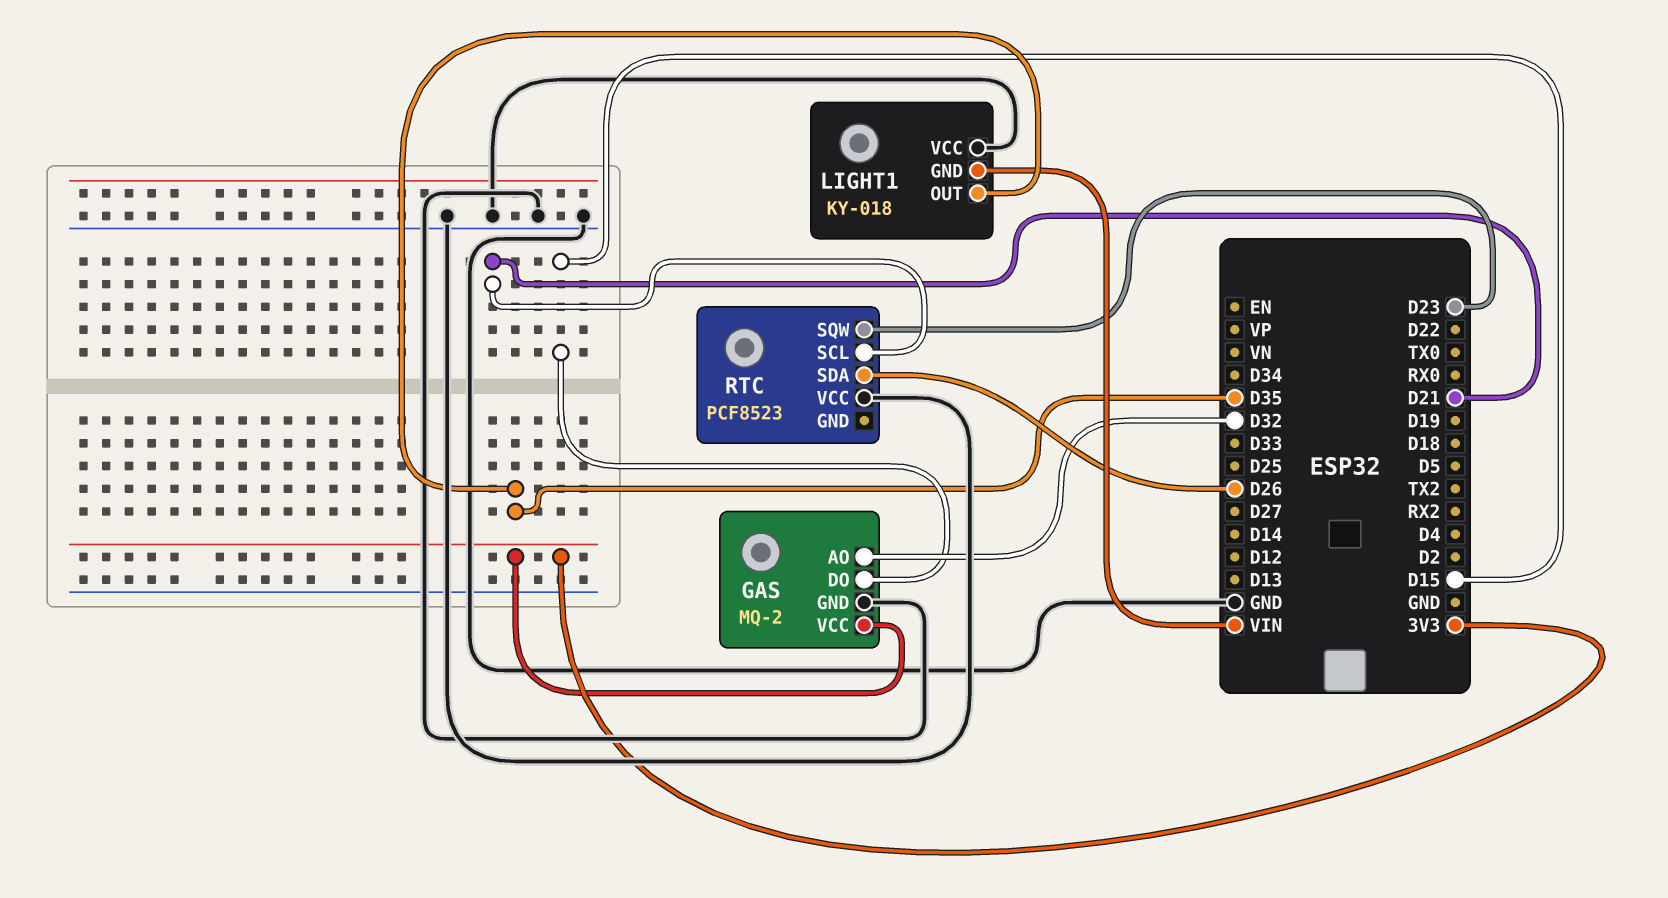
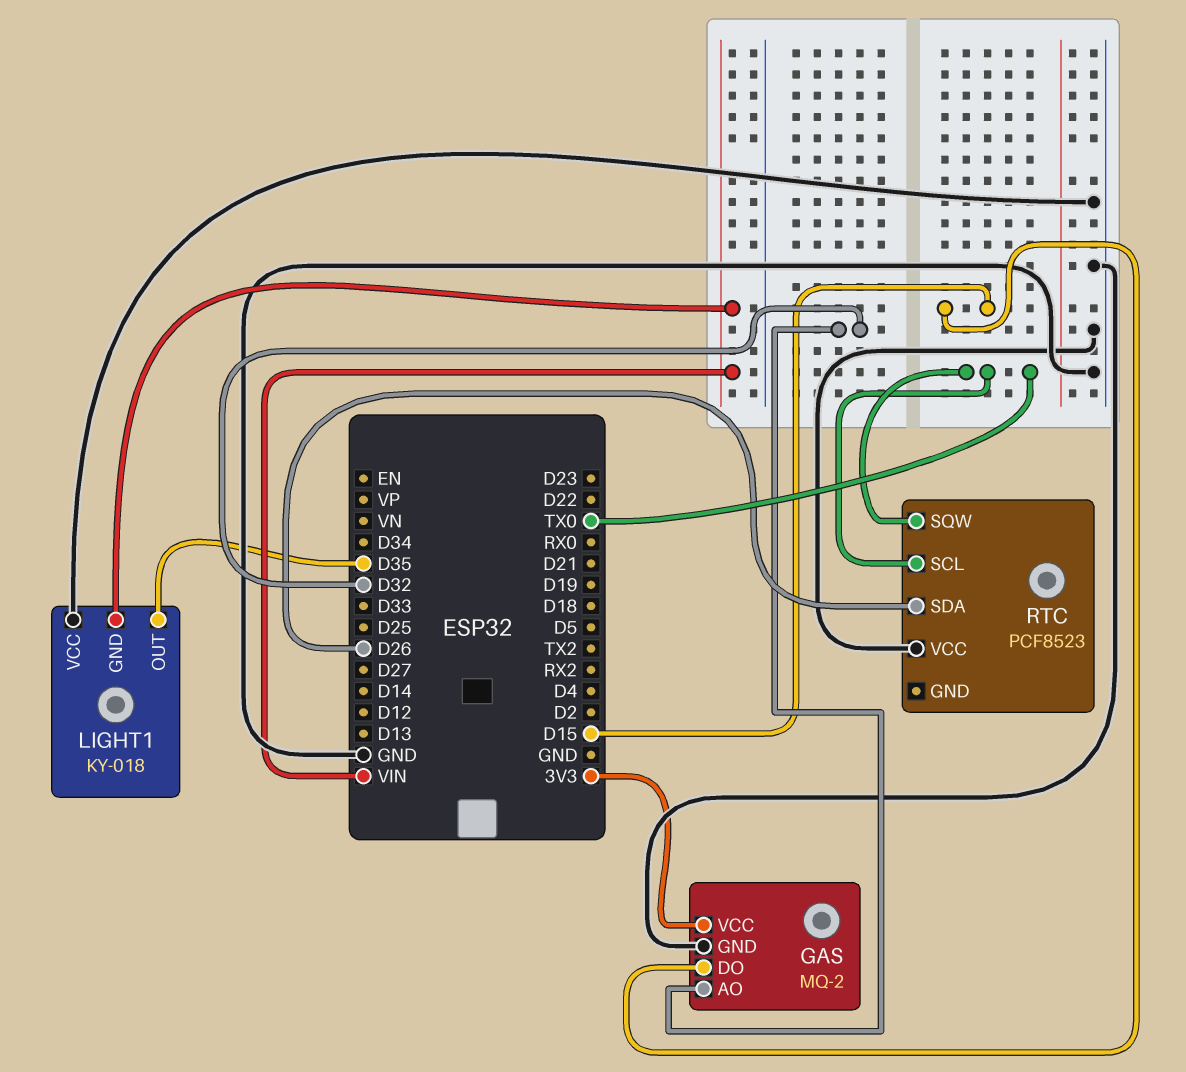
RTC pin SCL: D21 -> TX0
RTC pin SQW: D23 -> TX0

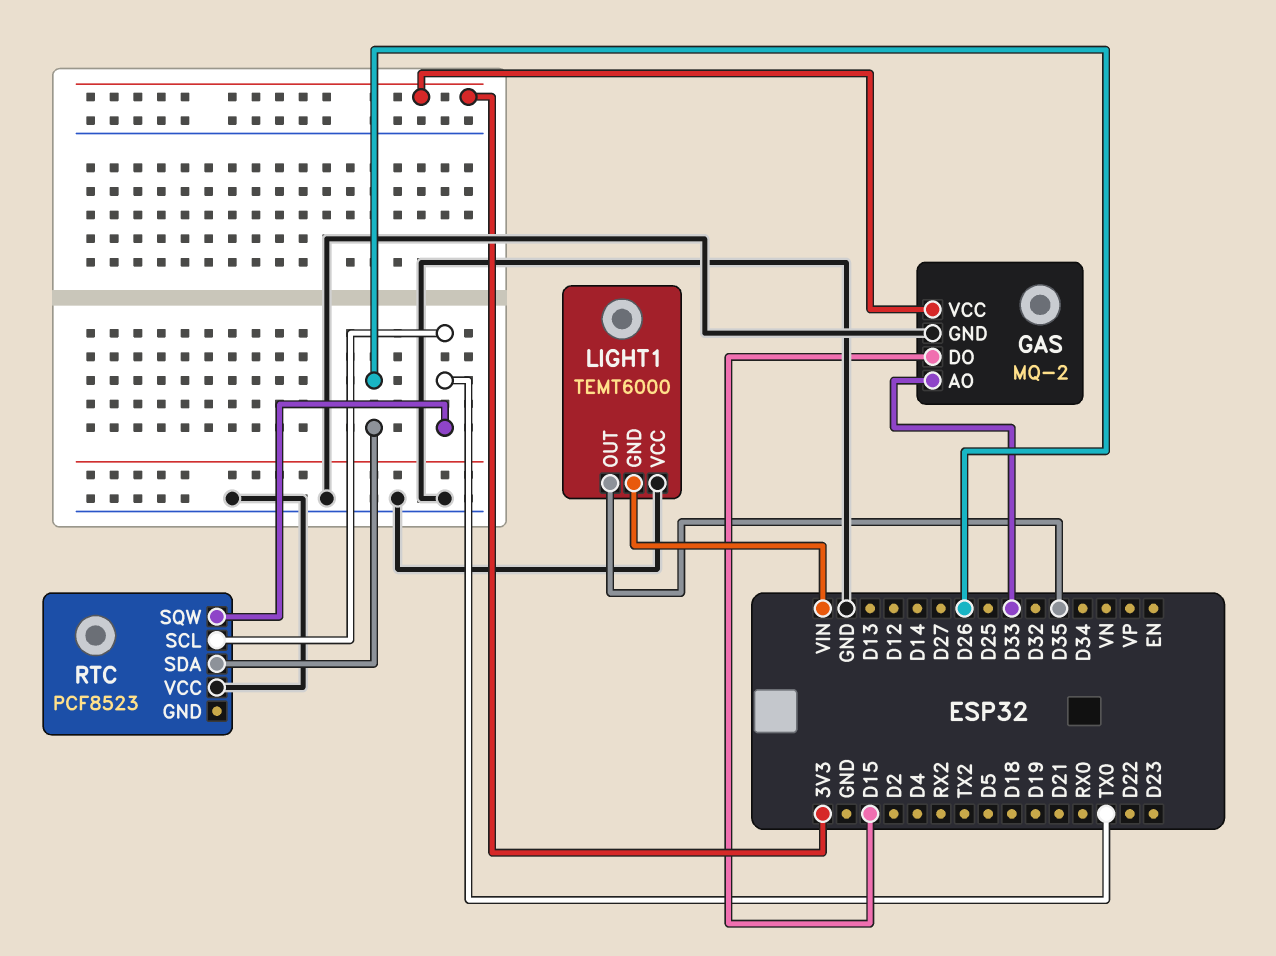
GAS pin AO: D32 -> D33
LIGHT1: KY-018 -> TEMT6000

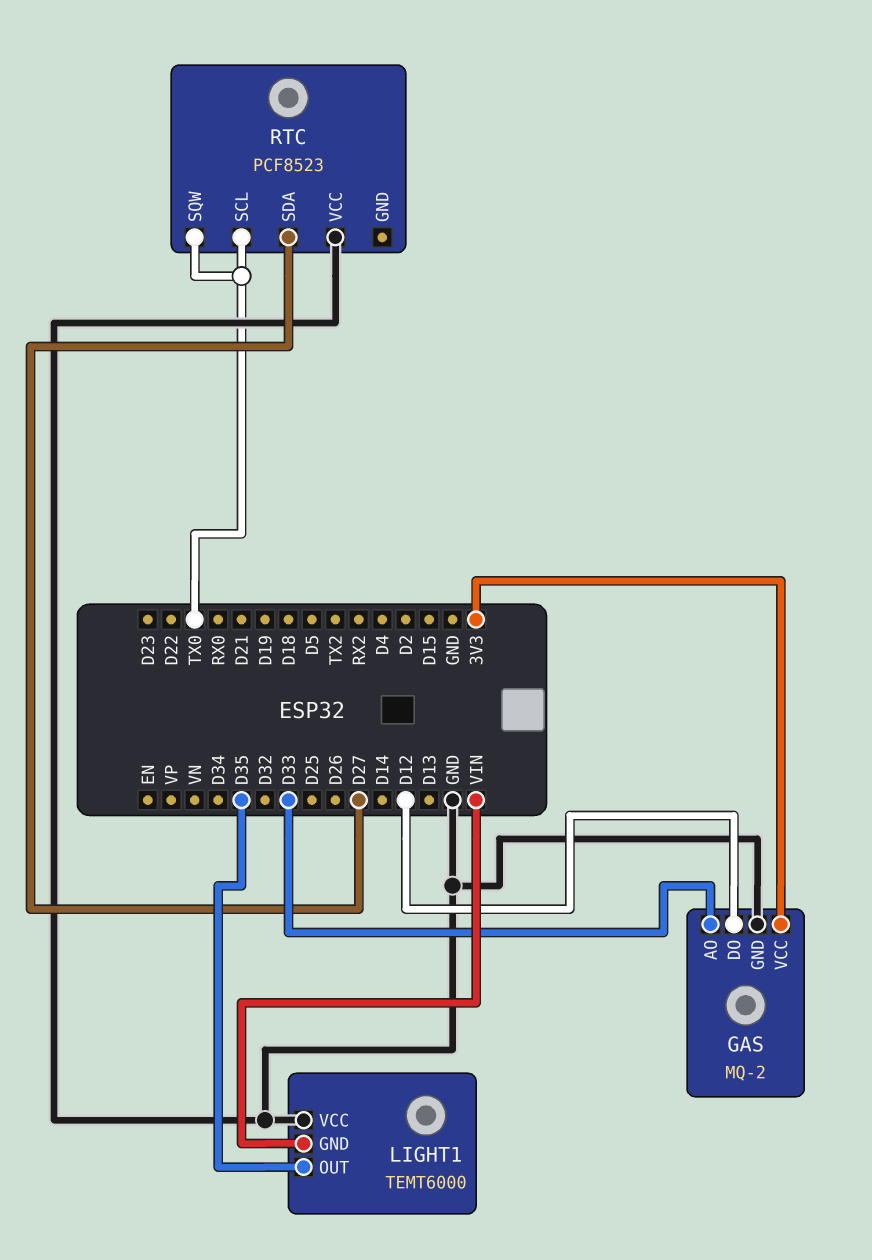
GAS pin DO: D15 -> D12
RTC pin SDA: D26 -> D27

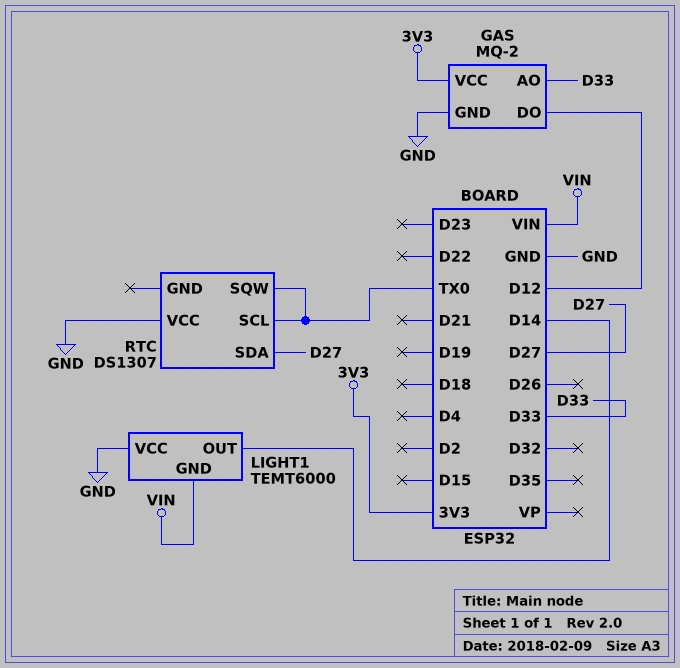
LIGHT1 pin OUT: D35 -> D14
RTC: PCF8523 -> DS1307

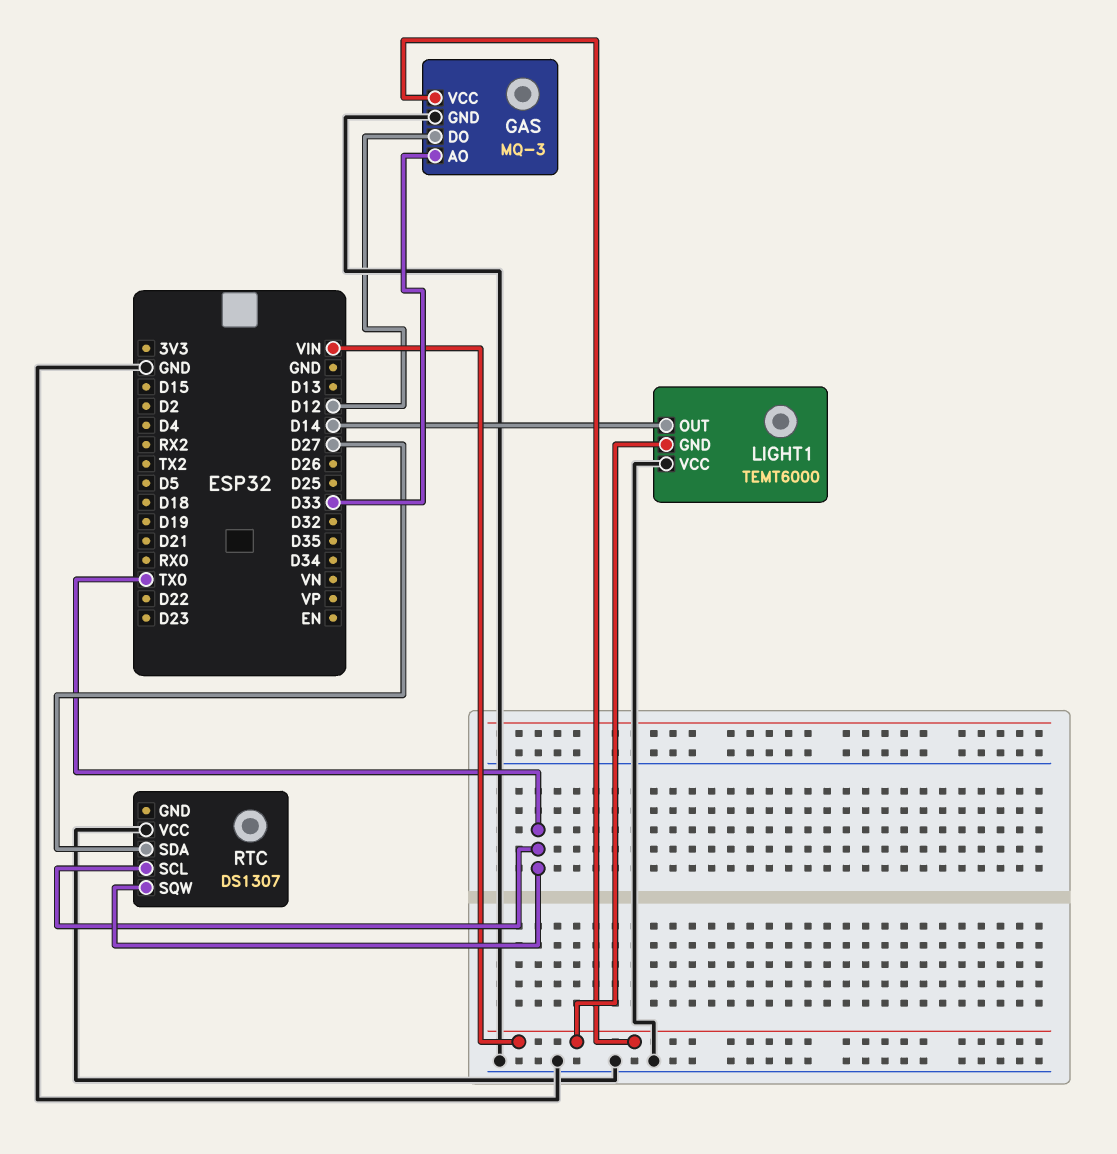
GAS: MQ-2 -> MQ-3
GAS pin VCC: 3V3 -> VIN

